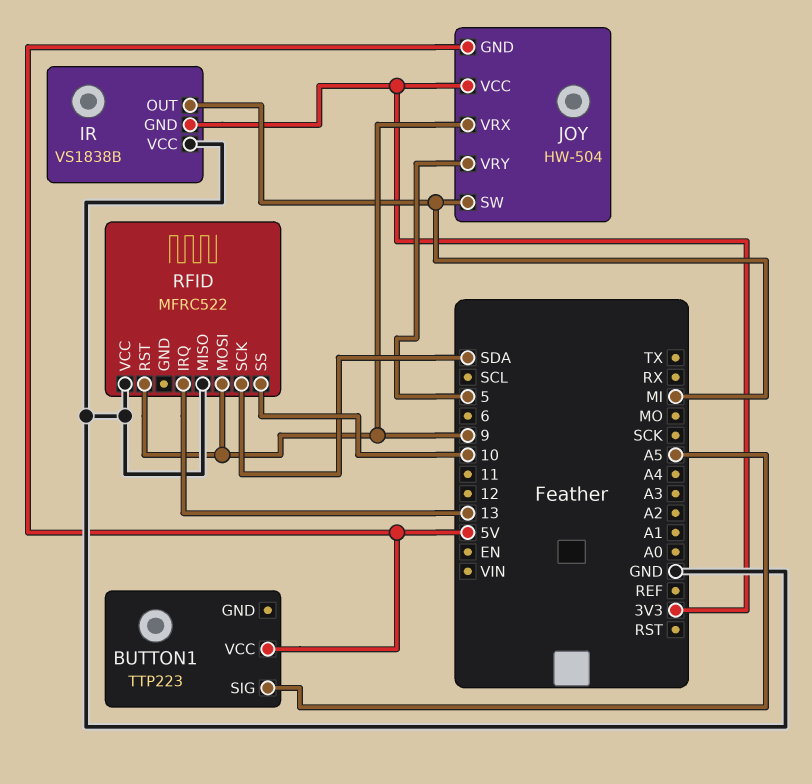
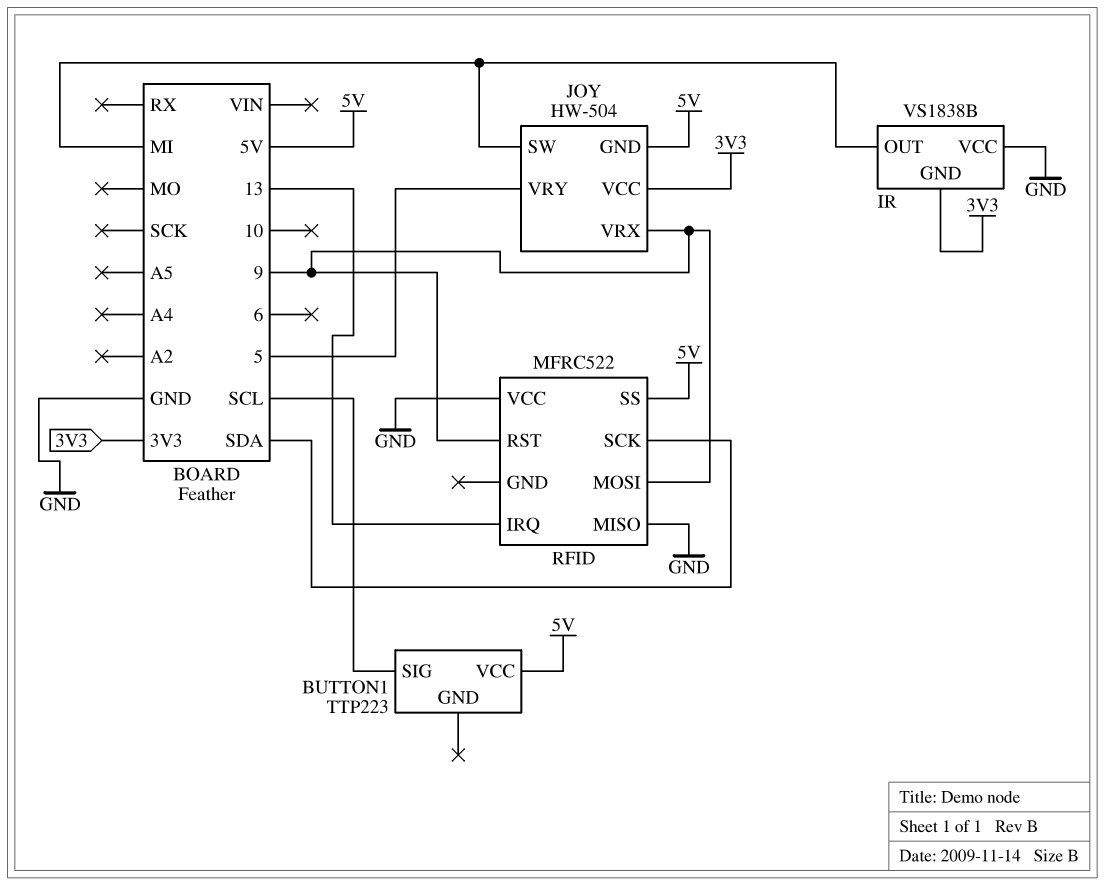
BUTTON1 pin SIG: A5 -> SCL
RFID pin SS: 10 -> 5V

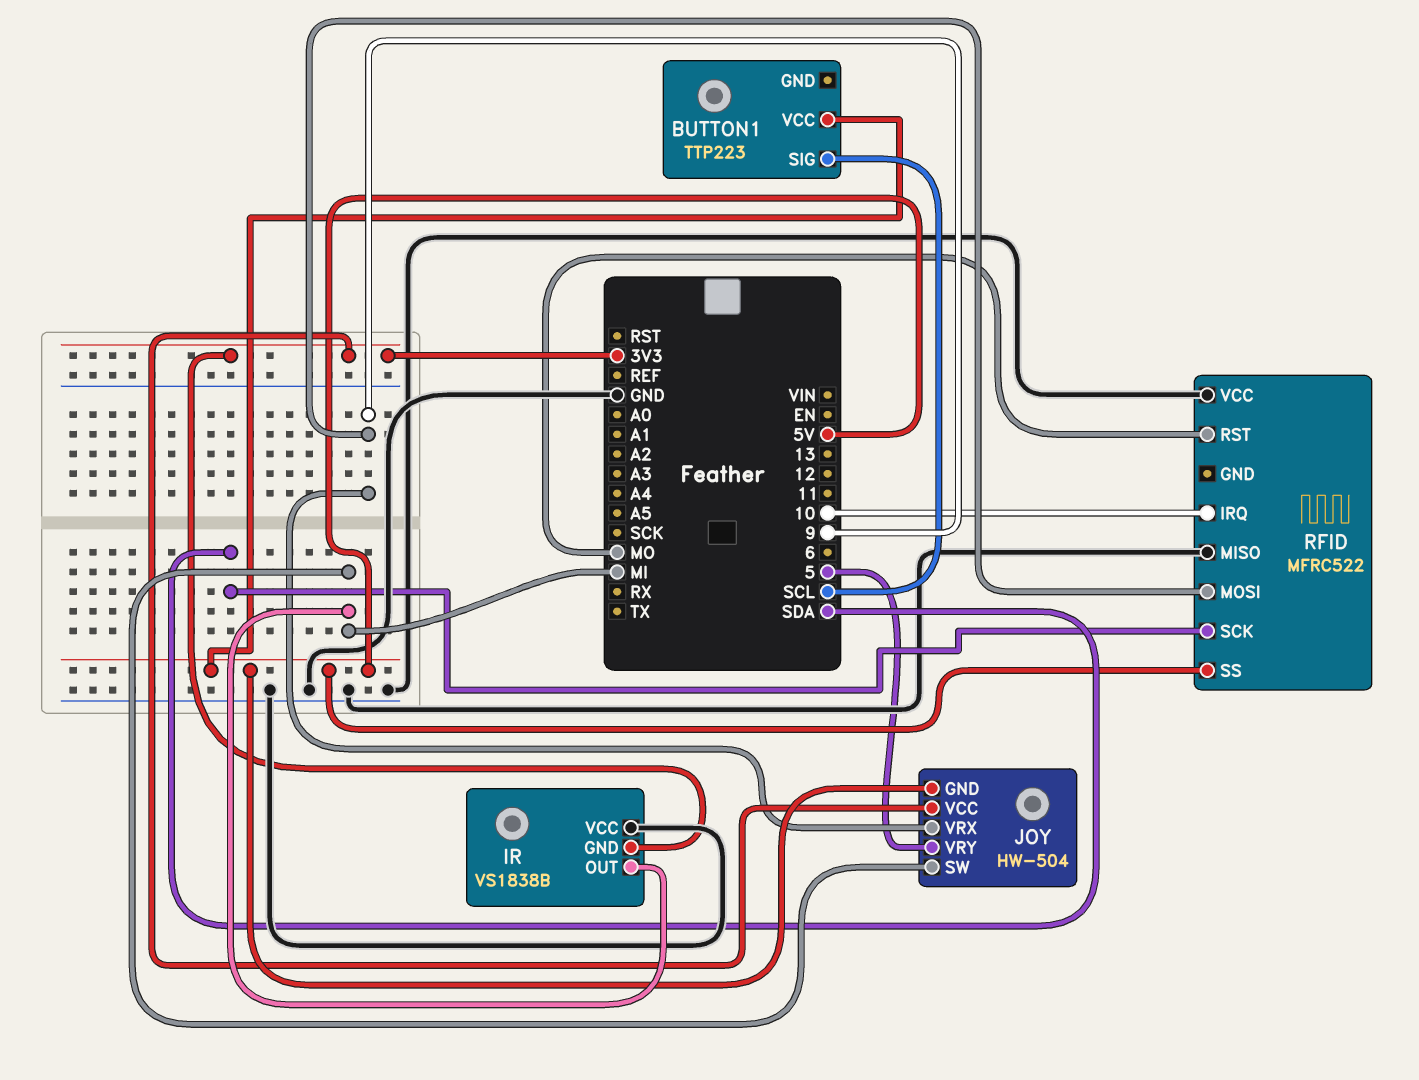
RFID pin IRQ: 13 -> 10
RFID pin RST: 9 -> MO

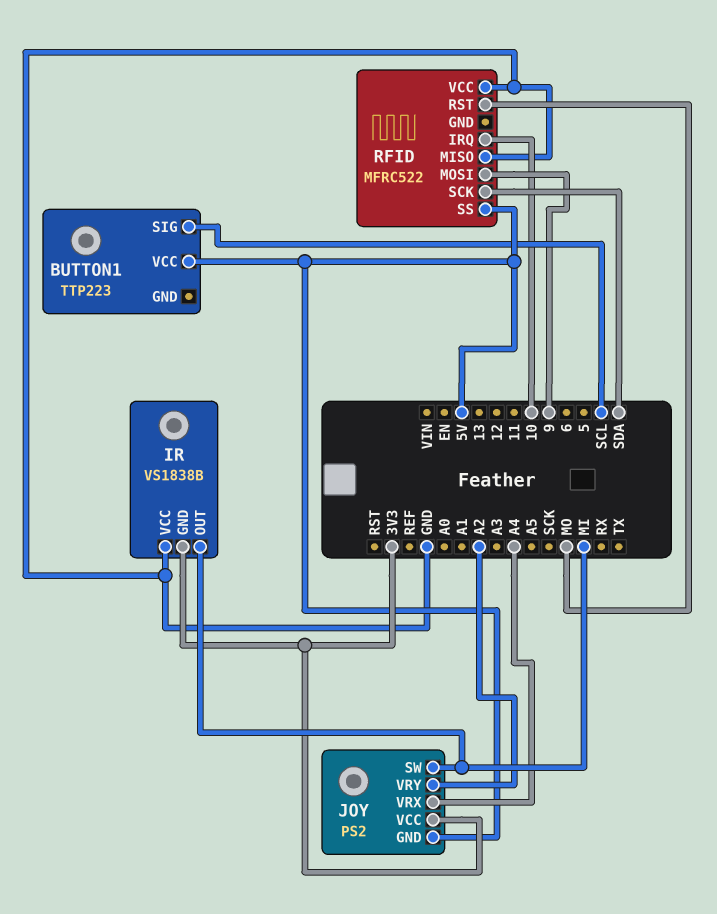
JOY: HW-504 -> PS2
JOY pin VRX: 9 -> A4
JOY pin VRY: 5 -> A2

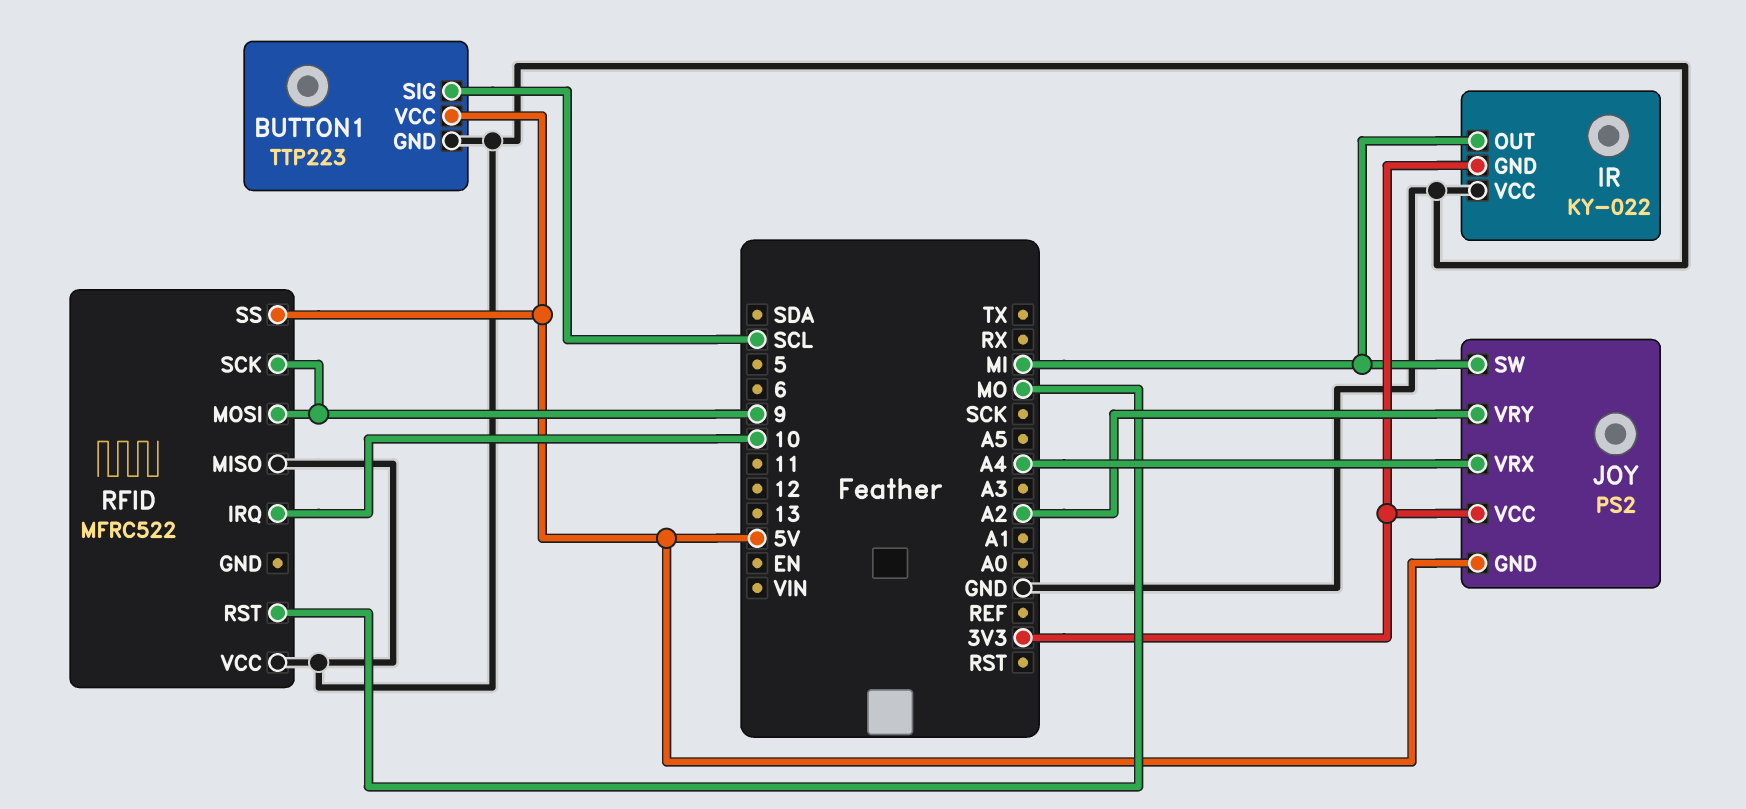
BUTTON1 pin GND: none -> GND
IR: VS1838B -> KY-022
RFID pin SCK: SDA -> 9

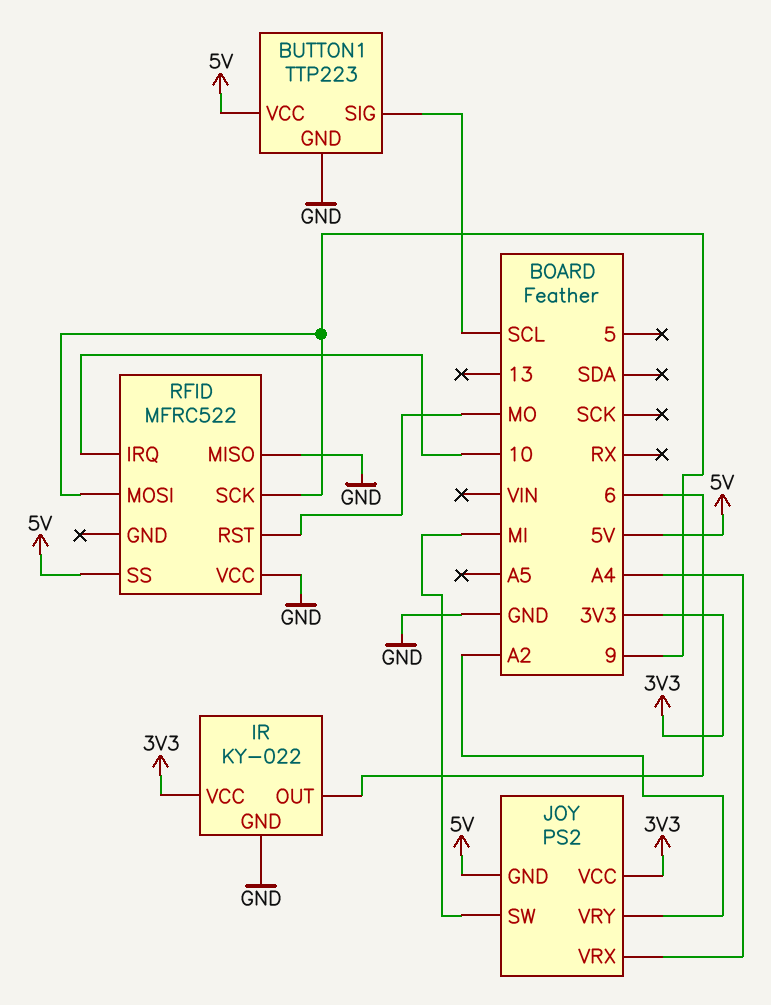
IR pin GND: 3V3 -> GND
IR pin OUT: MI -> 6
IR pin VCC: GND -> 3V3

